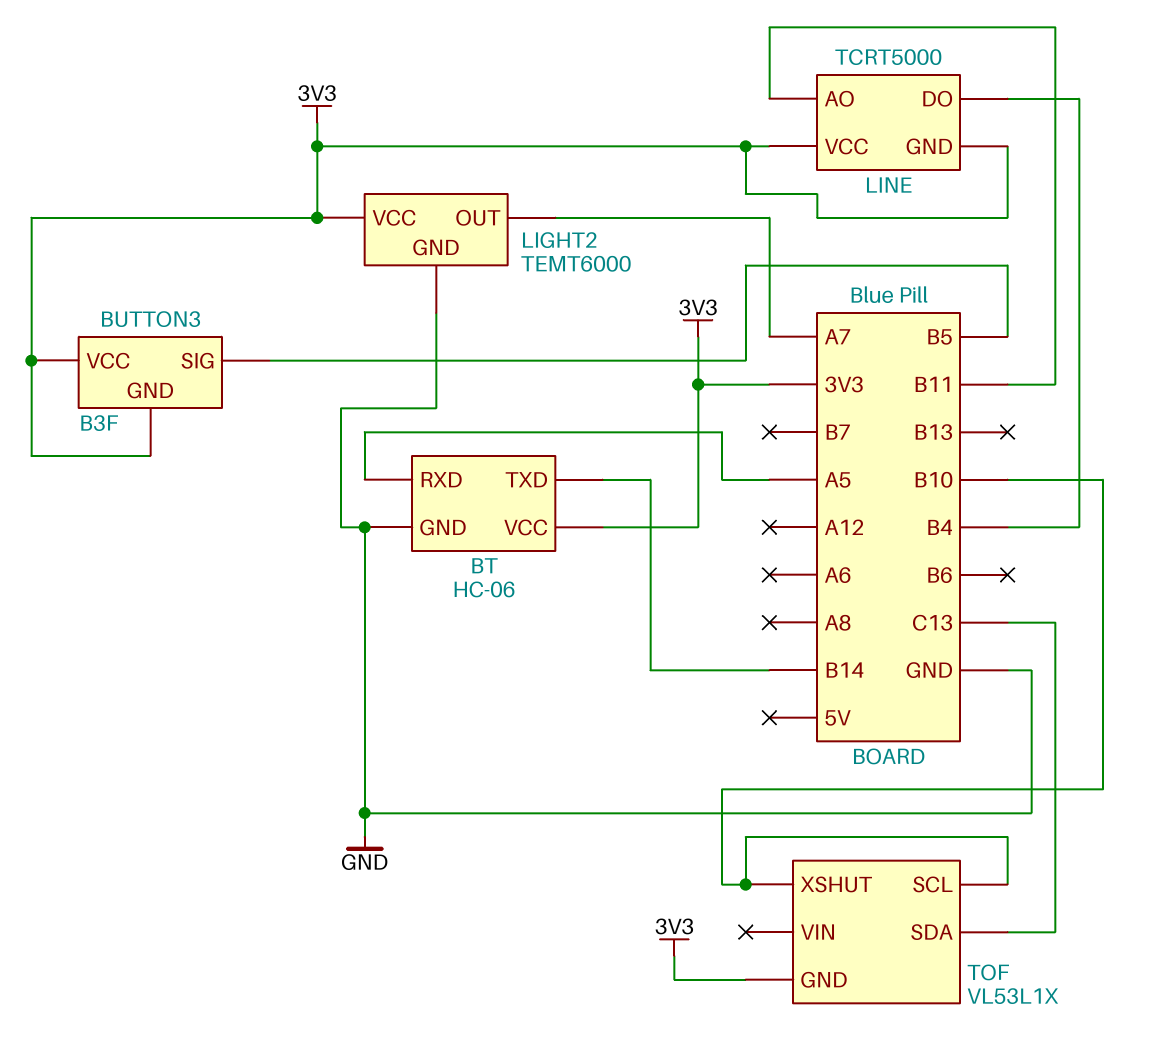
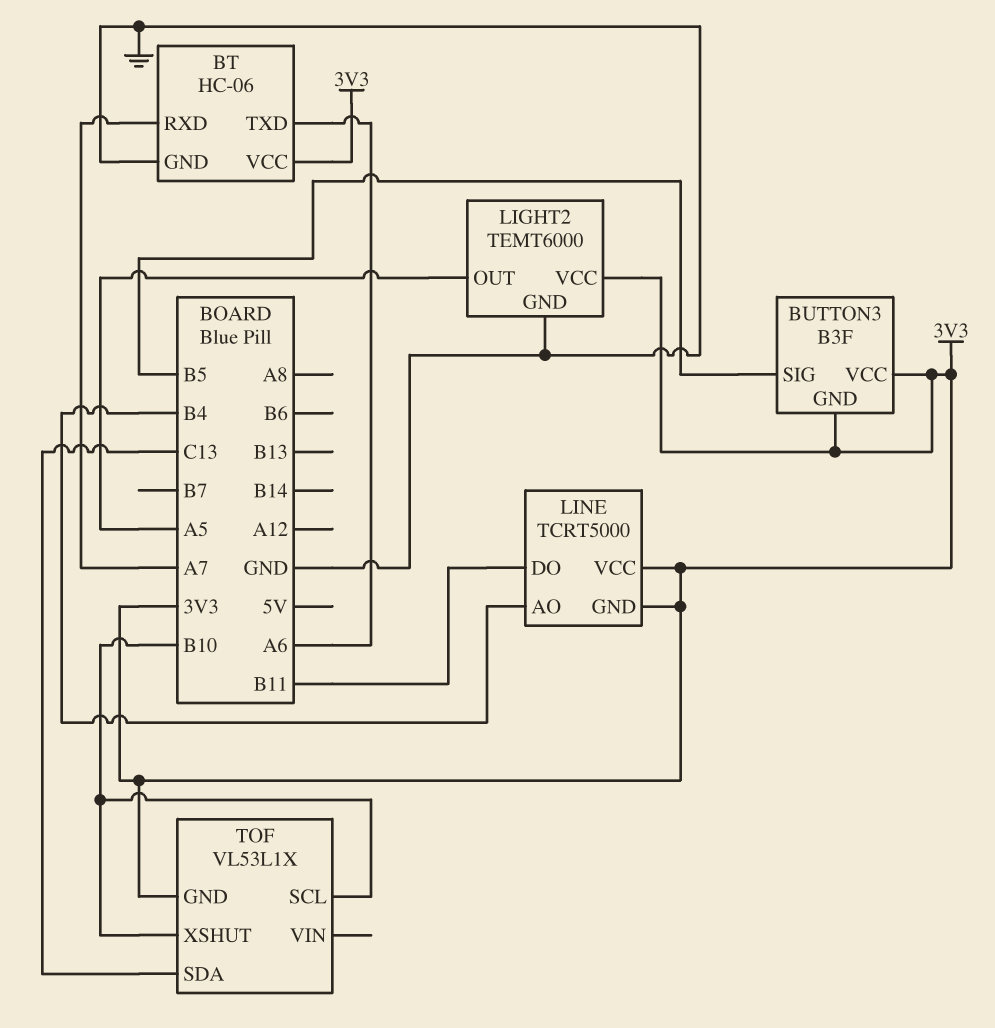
BT pin RXD: A5 -> A7
BT pin TXD: B14 -> A6
LIGHT2 pin OUT: A7 -> A5
LINE pin AO: B11 -> B4
LINE pin DO: B4 -> B11

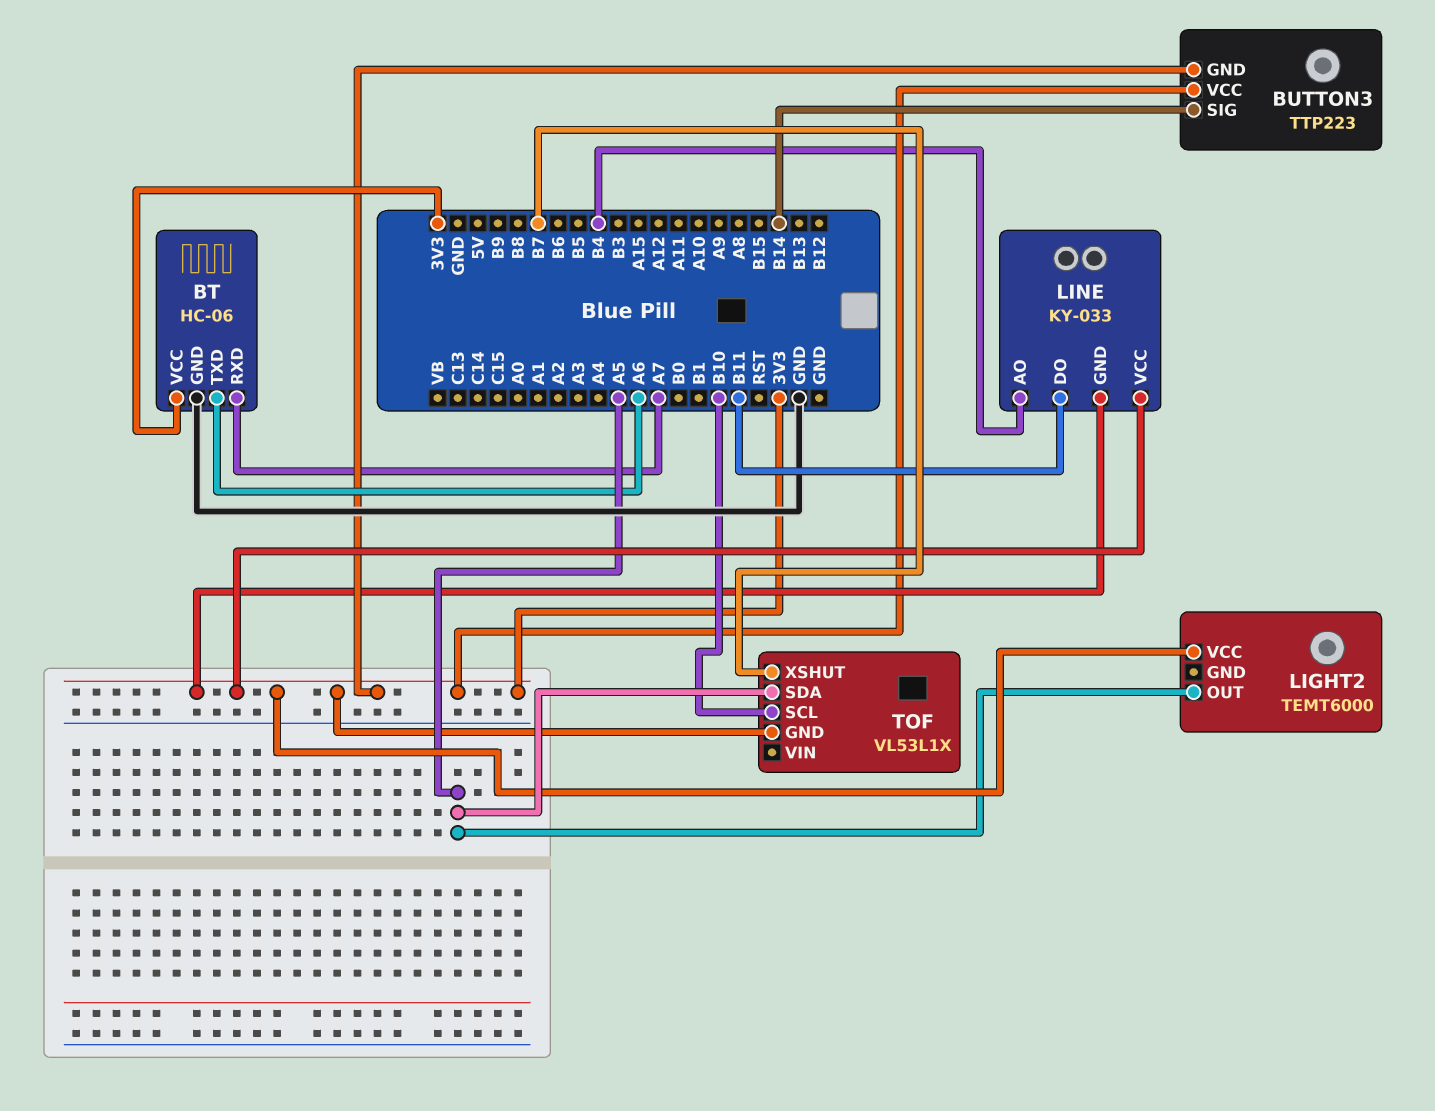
BUTTON3: B3F -> TTP223
BUTTON3 pin SIG: B5 -> B14
LIGHT2 pin GND: GND -> none
LINE: TCRT5000 -> KY-033
TOF pin SDA: C13 -> A5
TOF pin XSHUT: B10 -> B7

